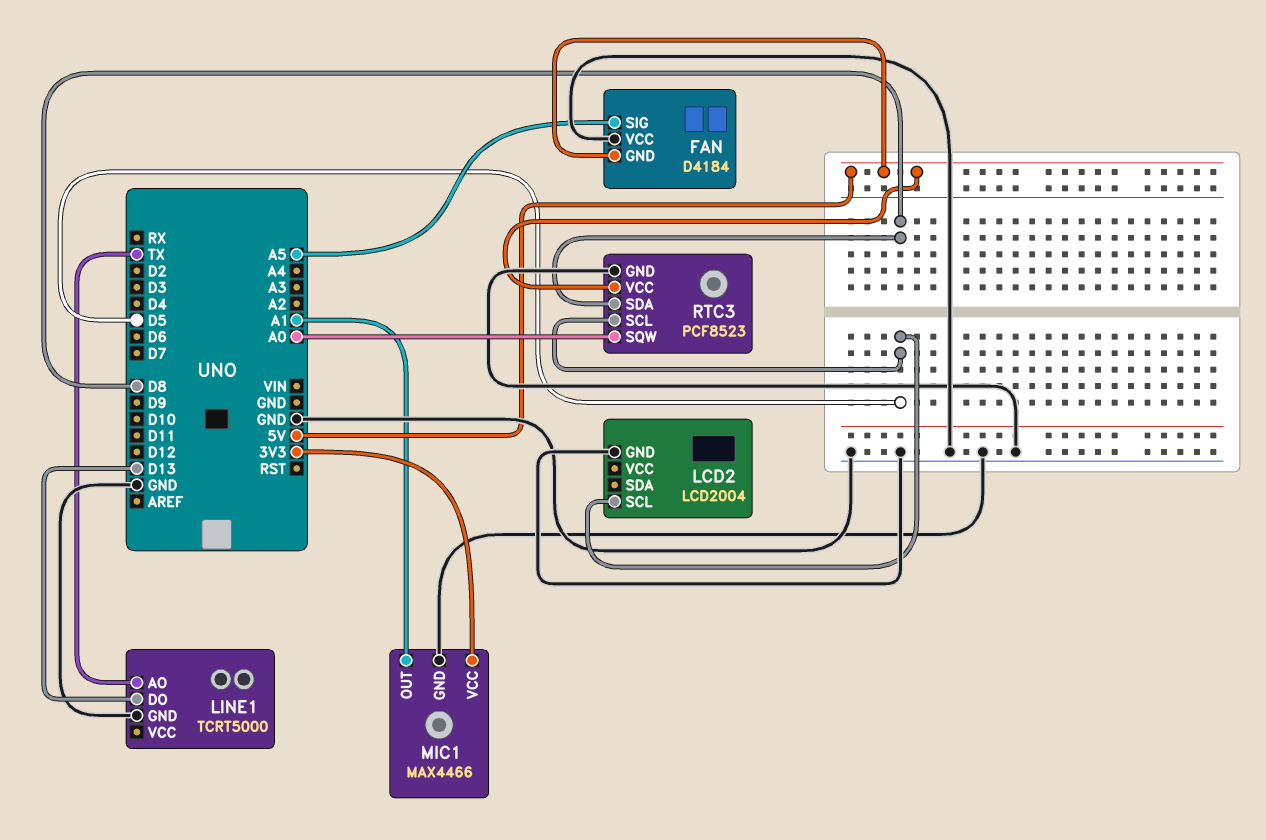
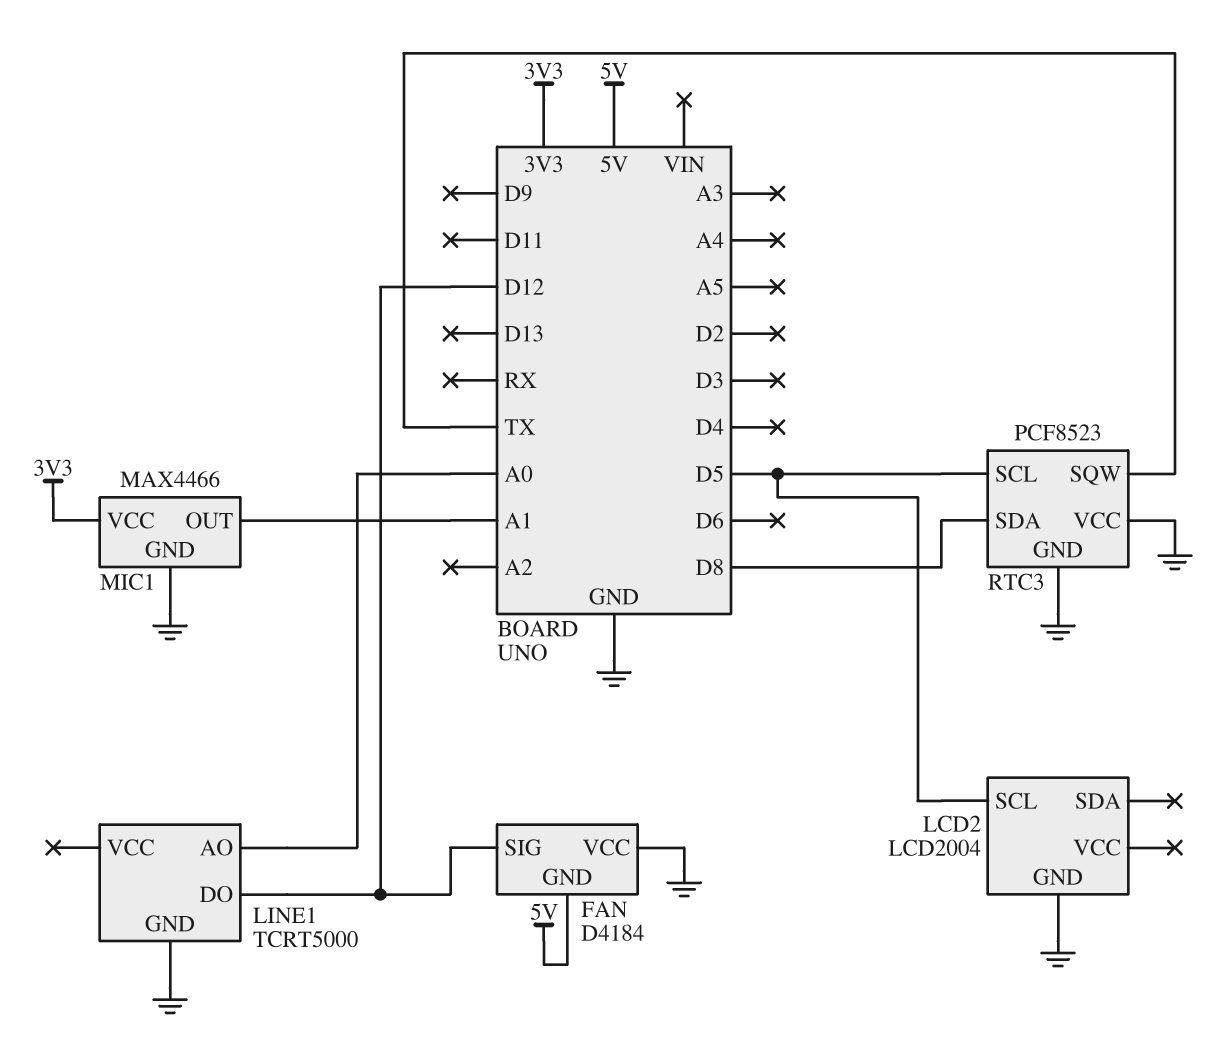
FAN pin SIG: A5 -> D12
LINE1 pin AO: TX -> A0
LINE1 pin DO: D13 -> D12
RTC3 pin SQW: A0 -> TX
RTC3 pin VCC: 5V -> GND

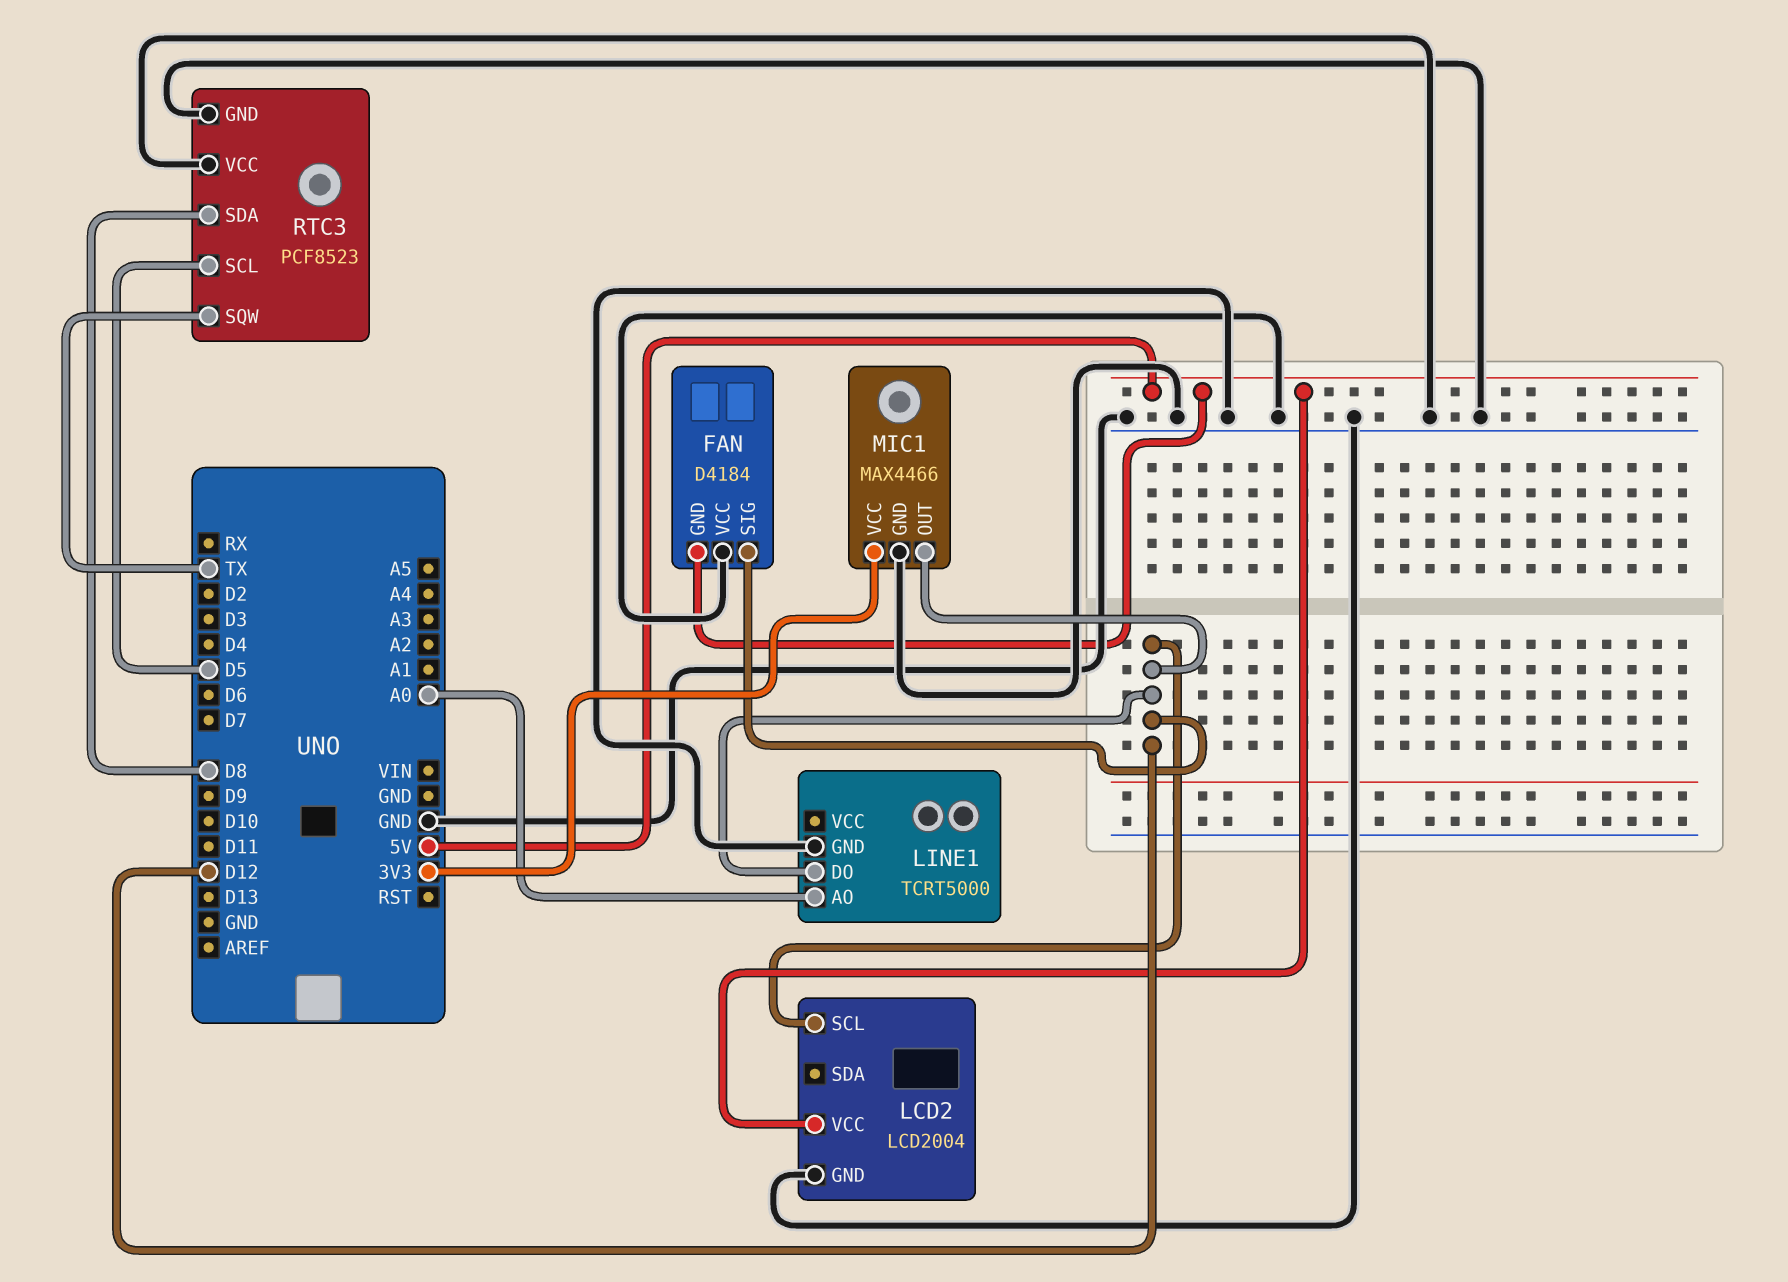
LCD2 pin SCL: D5 -> D12
LCD2 pin VCC: none -> 5V
MIC1 pin OUT: A1 -> D12

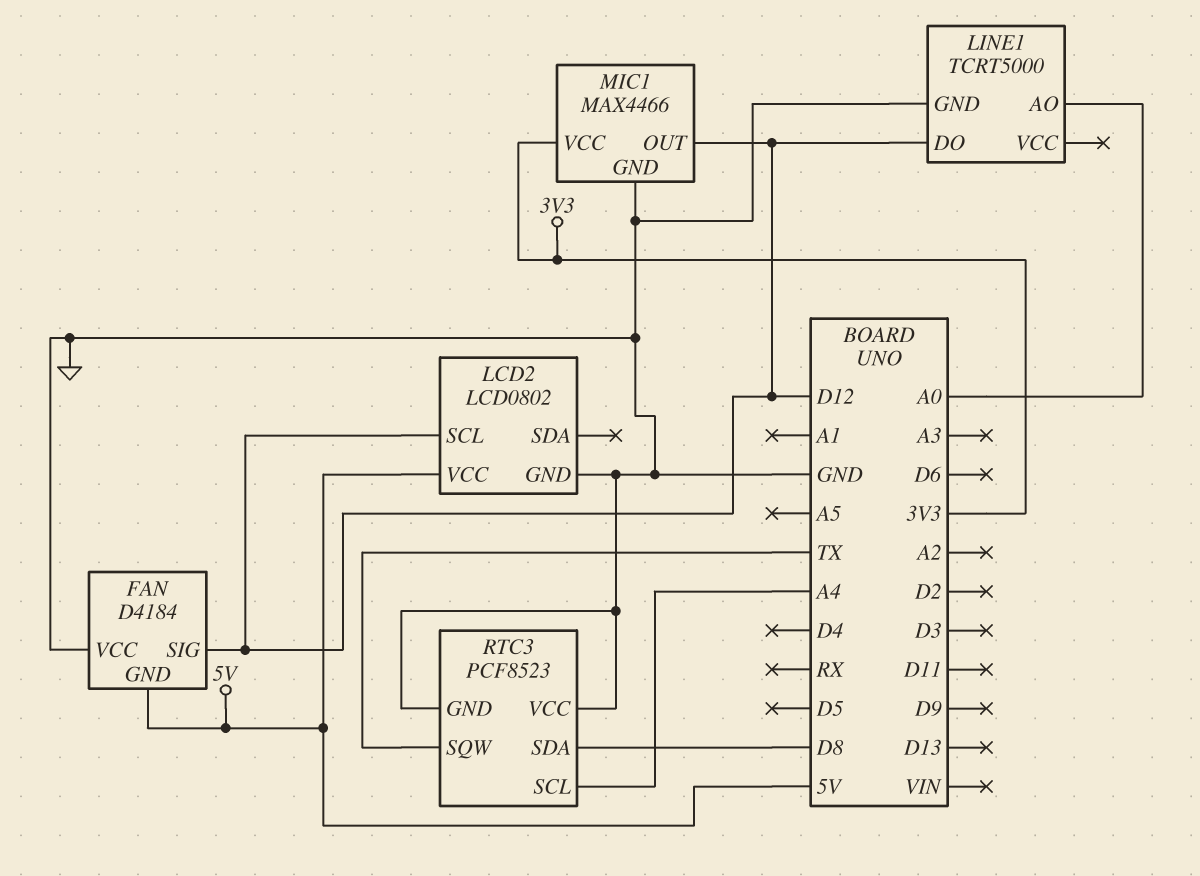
LCD2: LCD2004 -> LCD0802
RTC3 pin SCL: D5 -> A4

